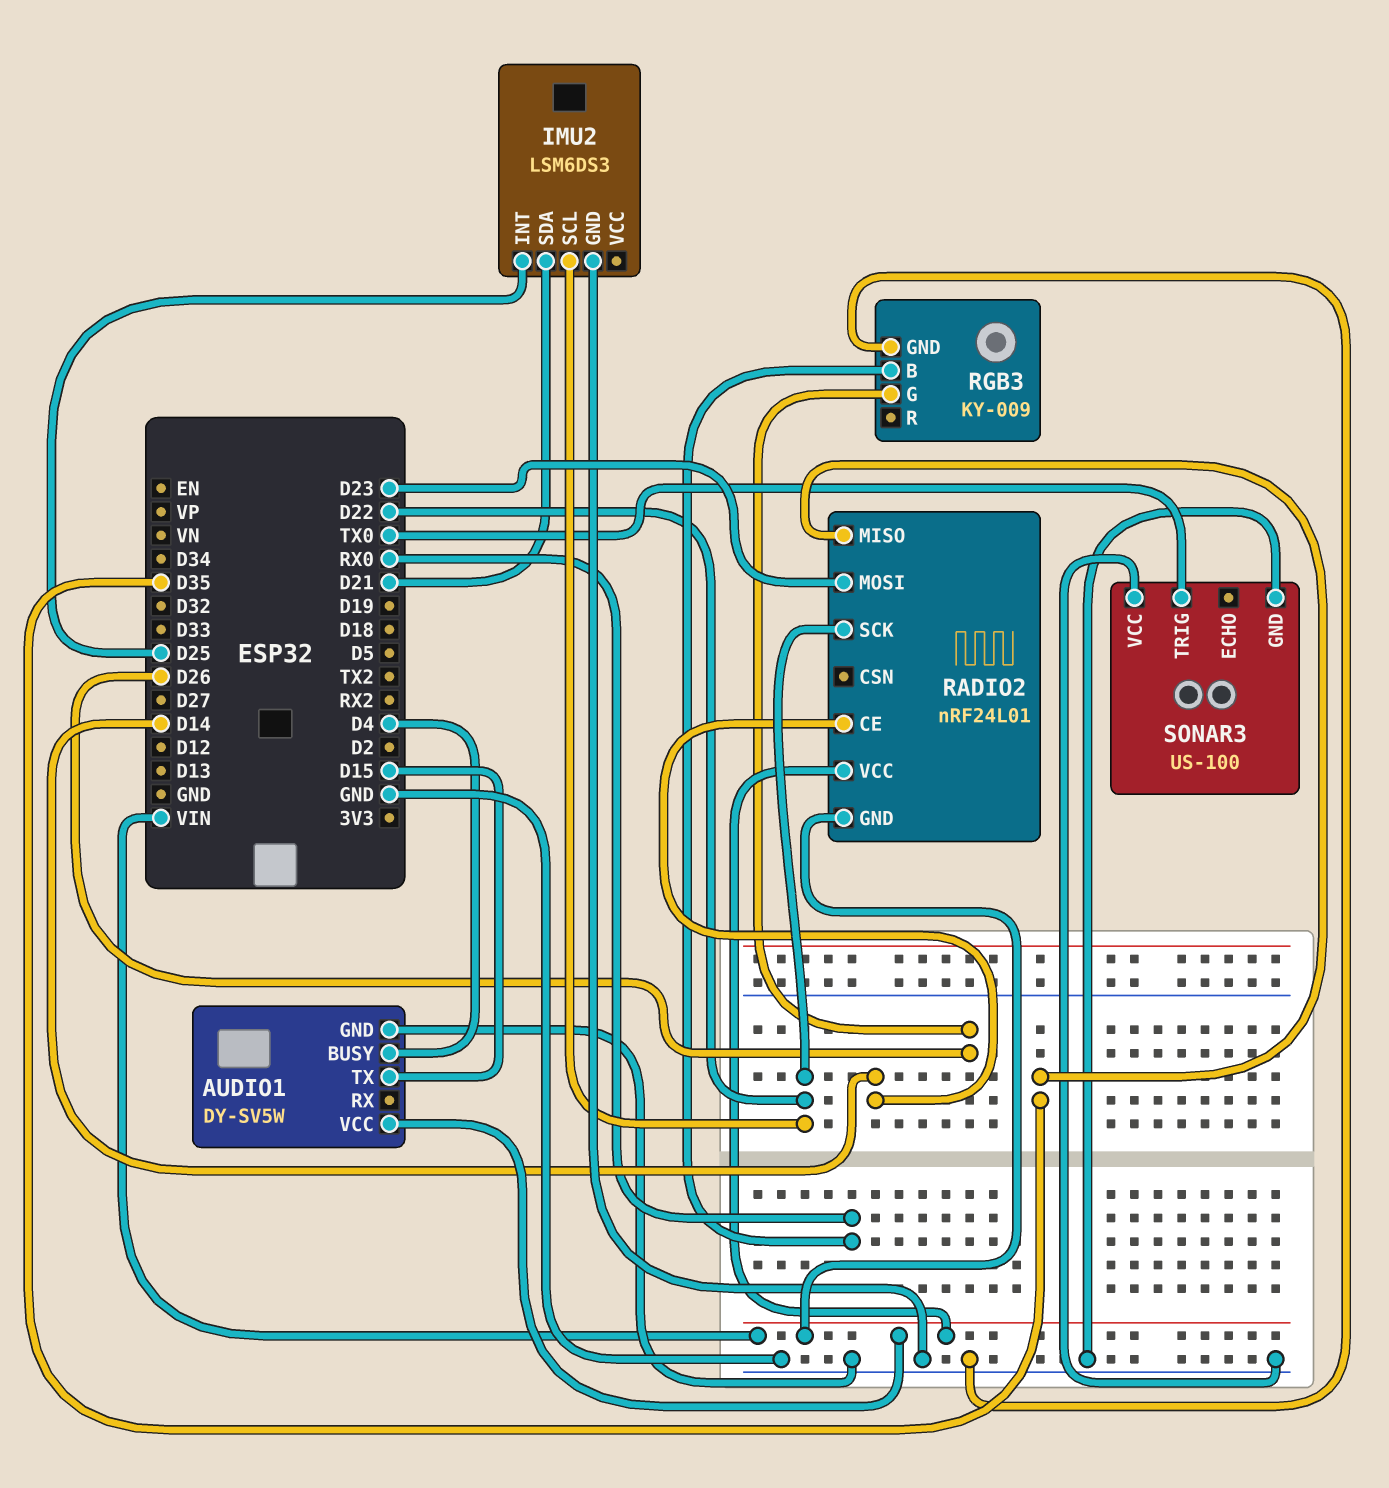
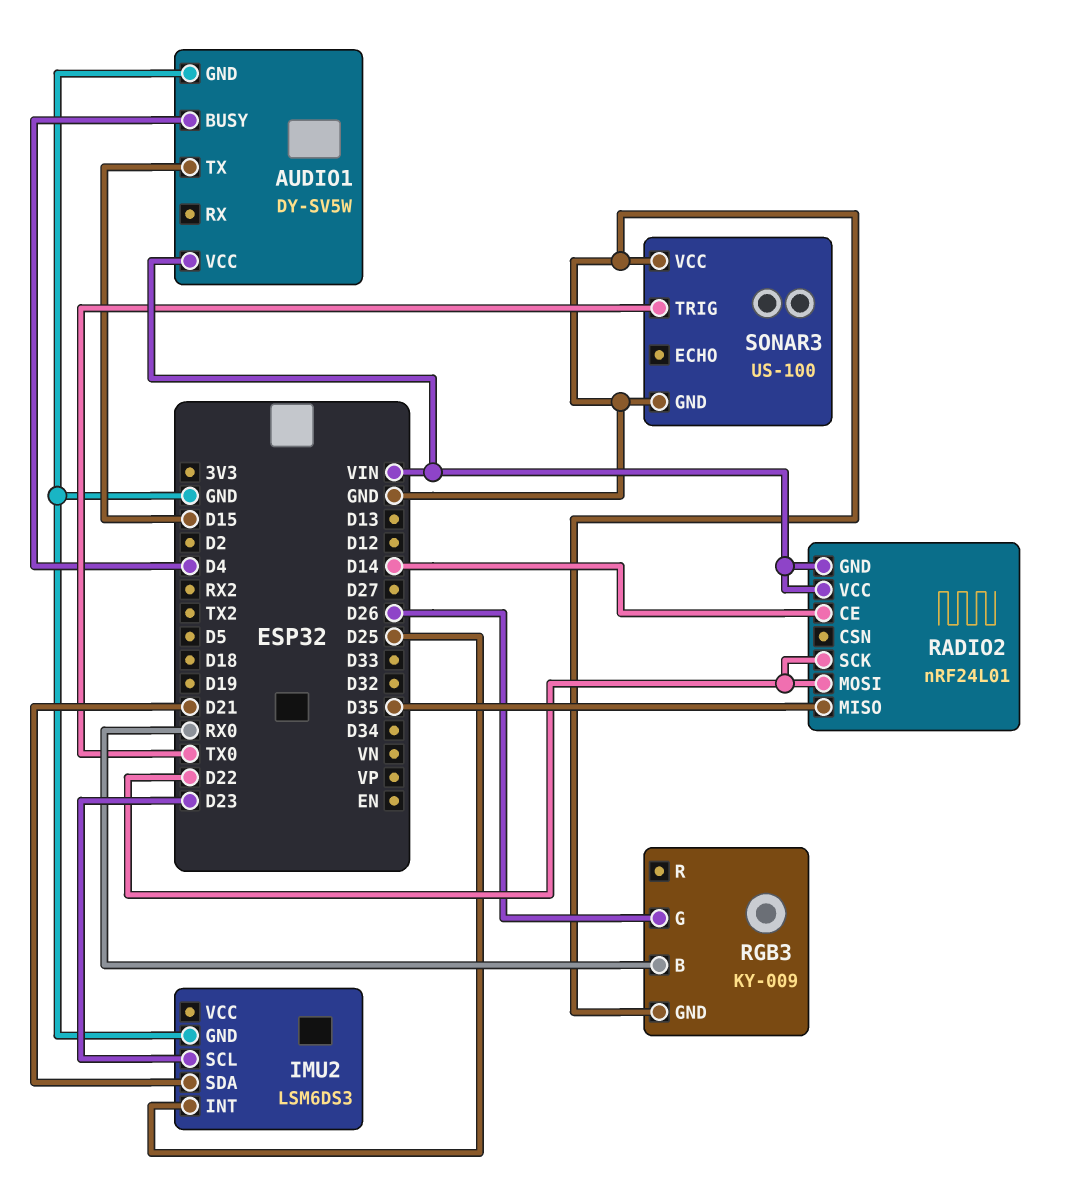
IMU2 pin SCL: D22 -> D23
RADIO2 pin MOSI: D23 -> D22

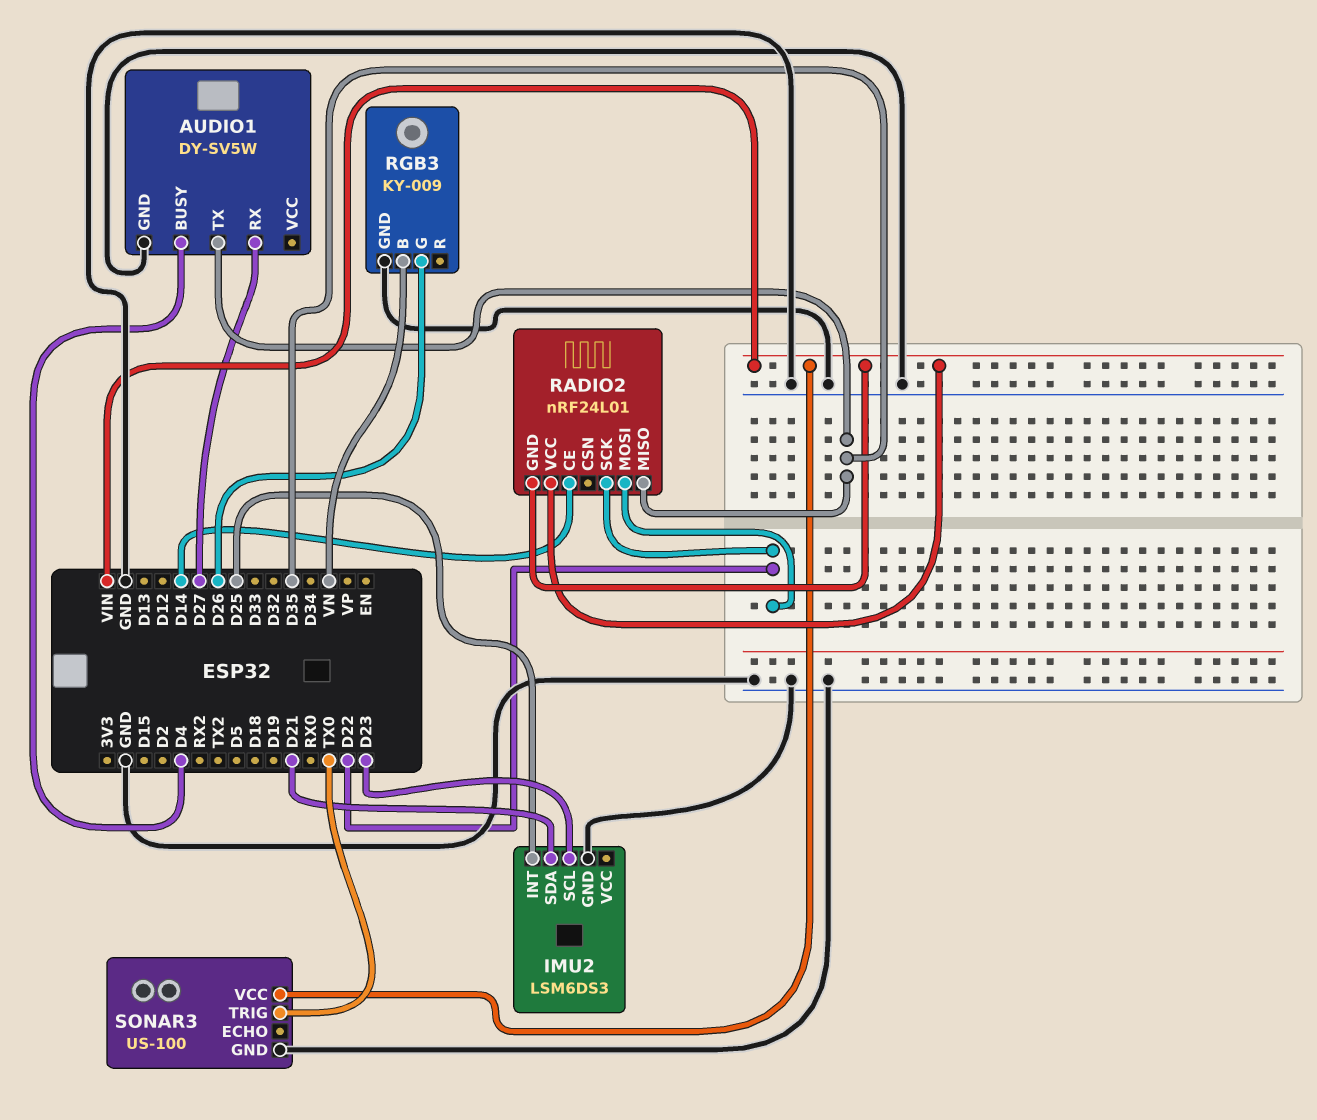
AUDIO1 pin RX: none -> D27
AUDIO1 pin TX: D15 -> D35
AUDIO1 pin VCC: VIN -> none
RGB3 pin B: RX0 -> VN
SONAR3 pin VCC: GND -> VIN

